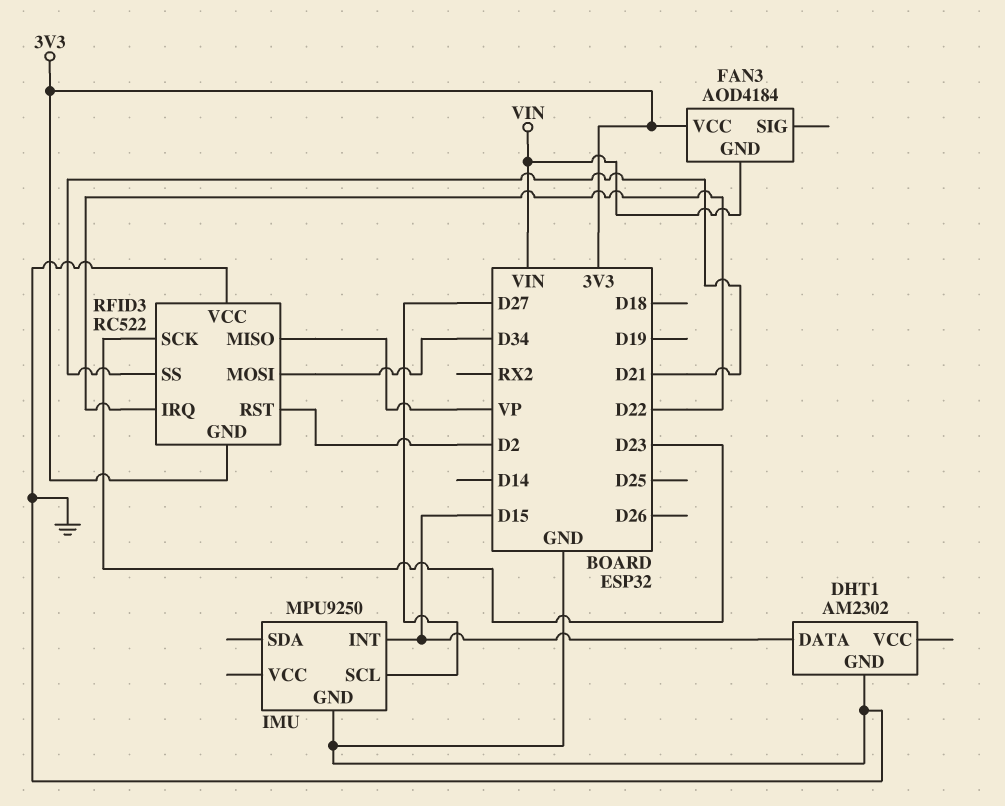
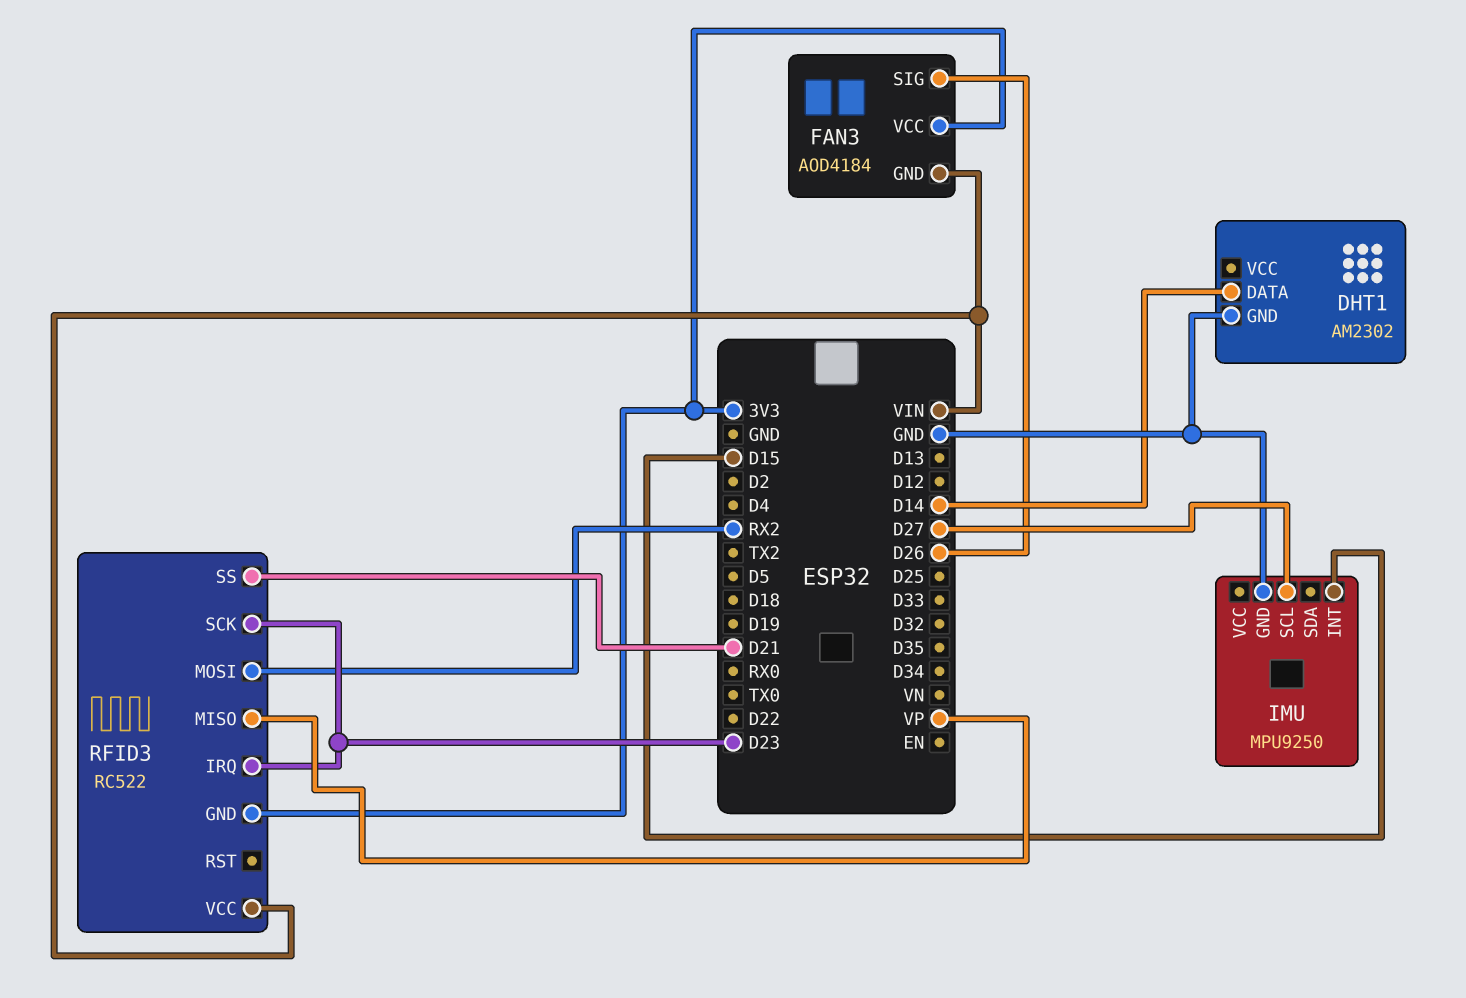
DHT1 pin DATA: D15 -> D14
FAN3 pin SIG: none -> D26
RFID3 pin IRQ: D22 -> D23
RFID3 pin MOSI: D34 -> RX2
RFID3 pin RST: D2 -> none
RFID3 pin VCC: GND -> VIN

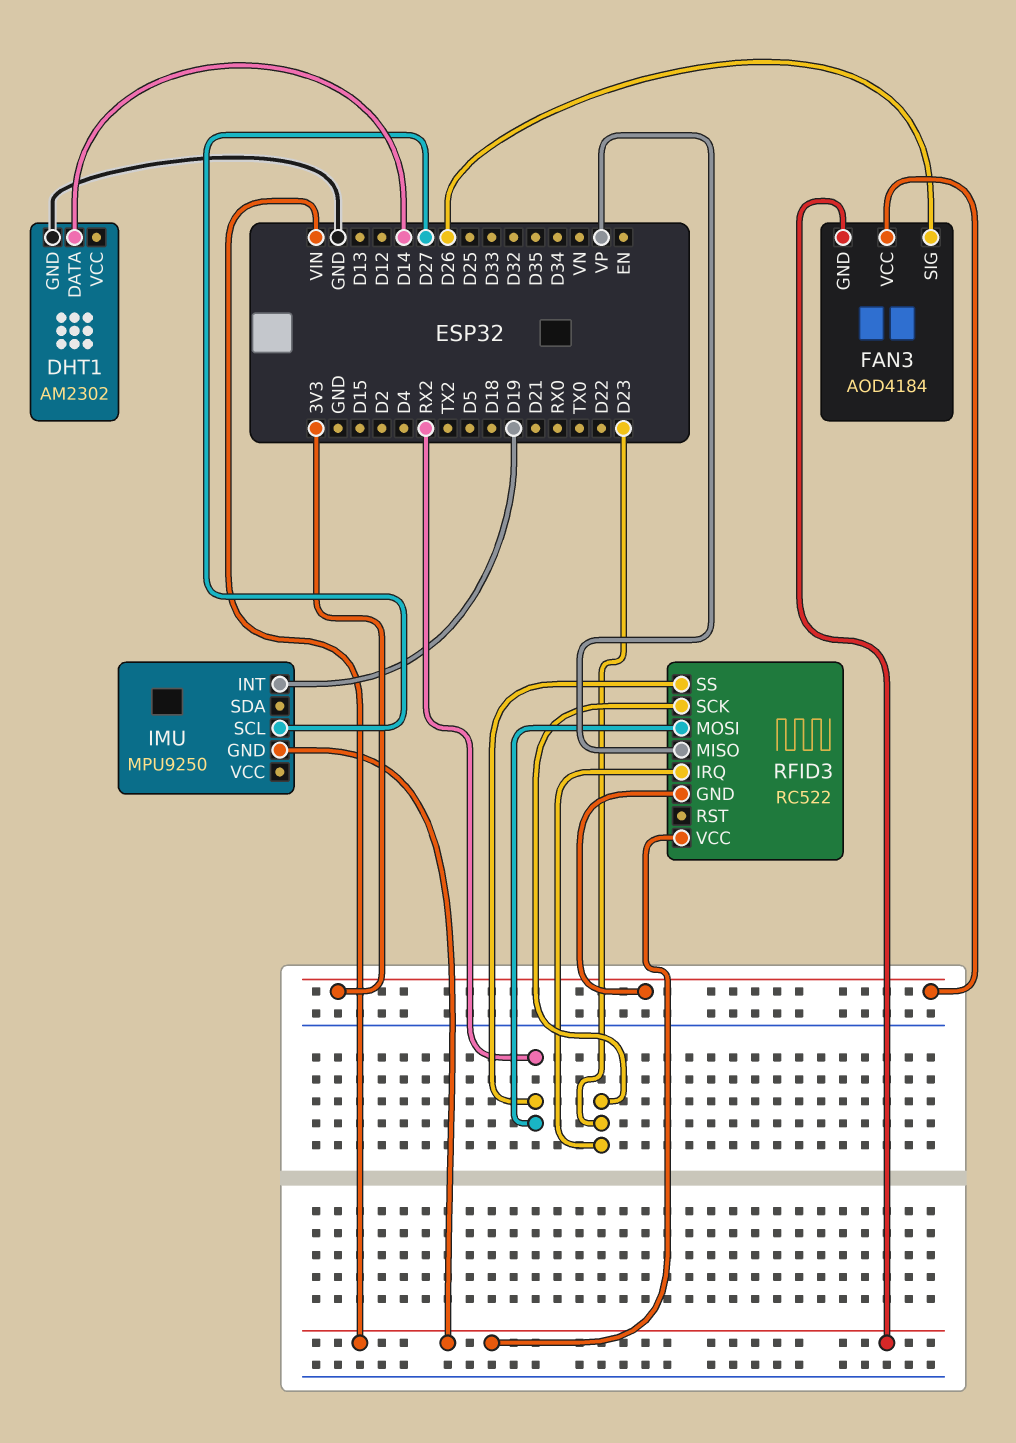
IMU pin GND: GND -> VIN
IMU pin INT: D15 -> D19
RFID3 pin SS: D21 -> RX2

